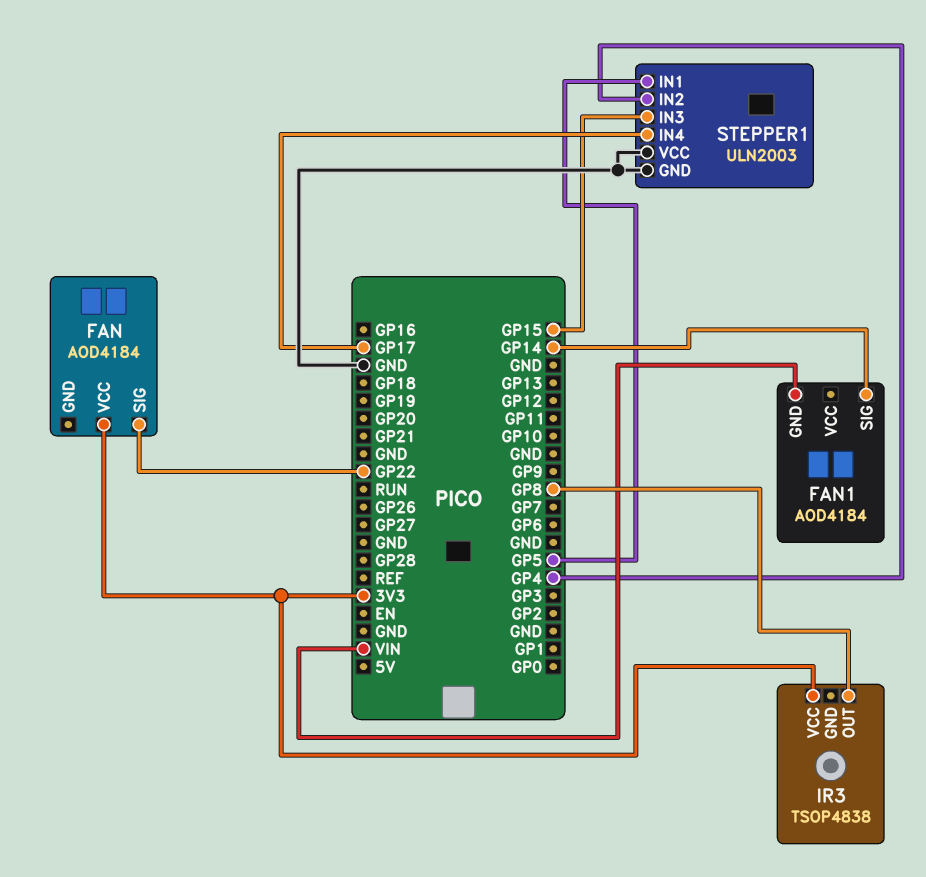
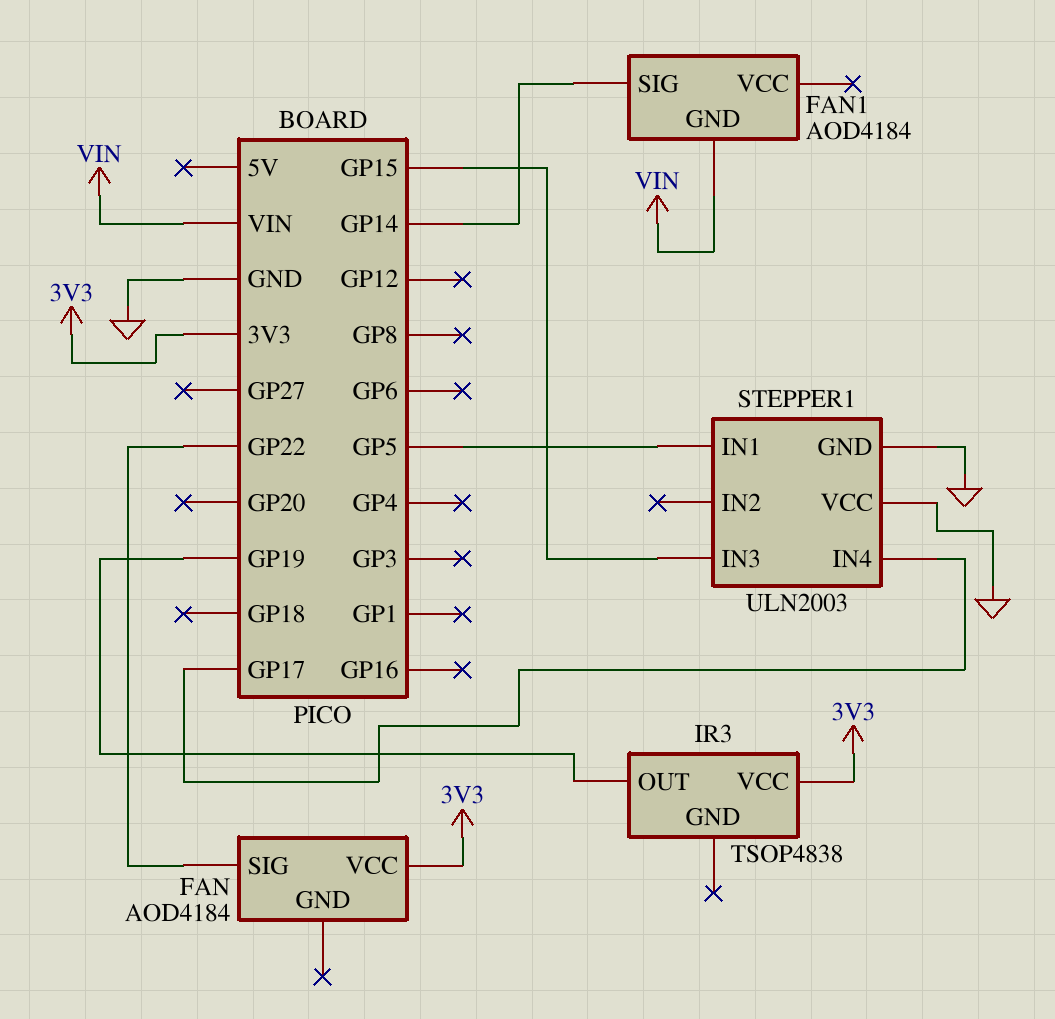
IR3 pin OUT: GP8 -> GP19
STEPPER1 pin IN2: GP4 -> none

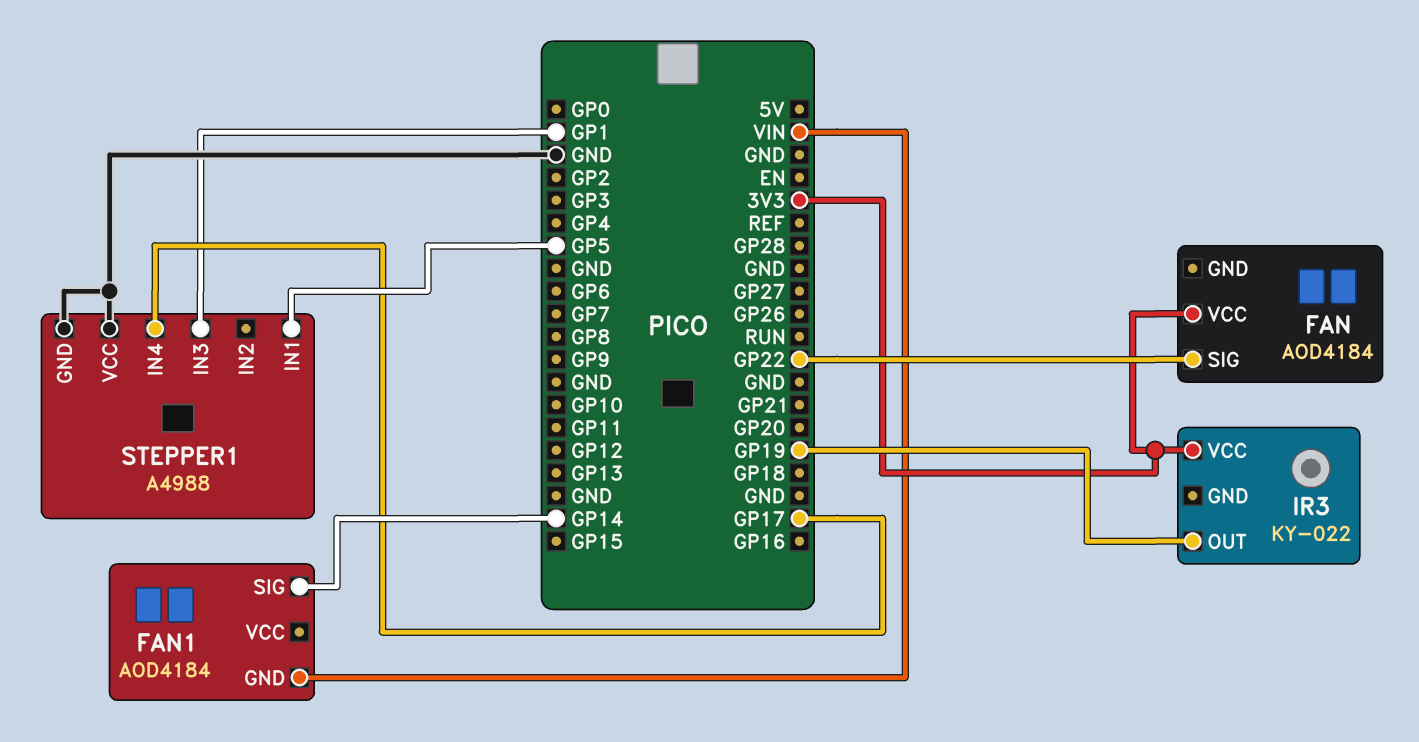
IR3: TSOP4838 -> KY-022
STEPPER1: ULN2003 -> A4988
STEPPER1 pin IN3: GP15 -> GP1

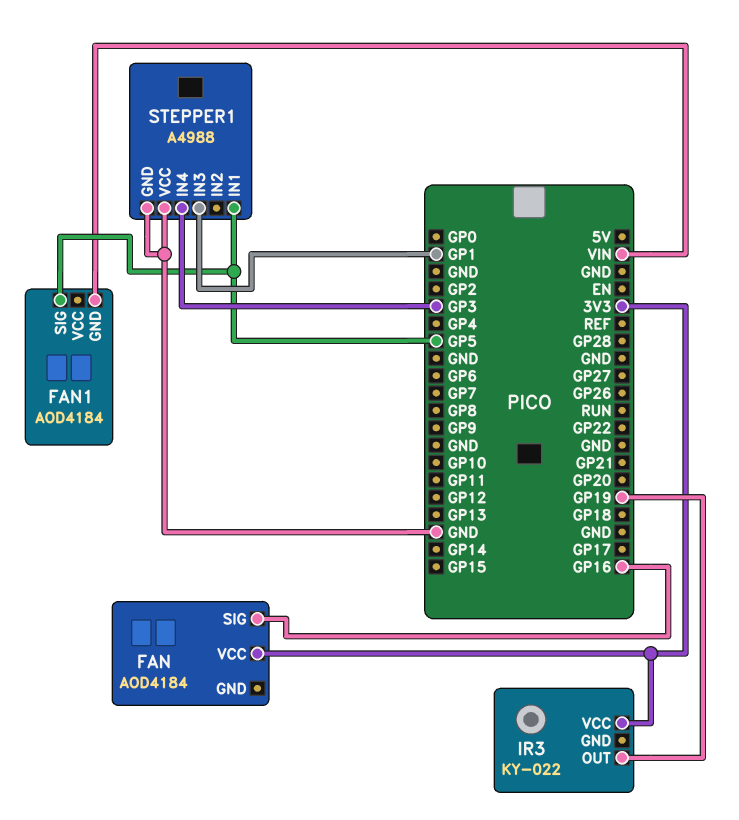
FAN pin SIG: GP22 -> GP16
FAN1 pin SIG: GP14 -> GP5
STEPPER1 pin IN4: GP17 -> GP3

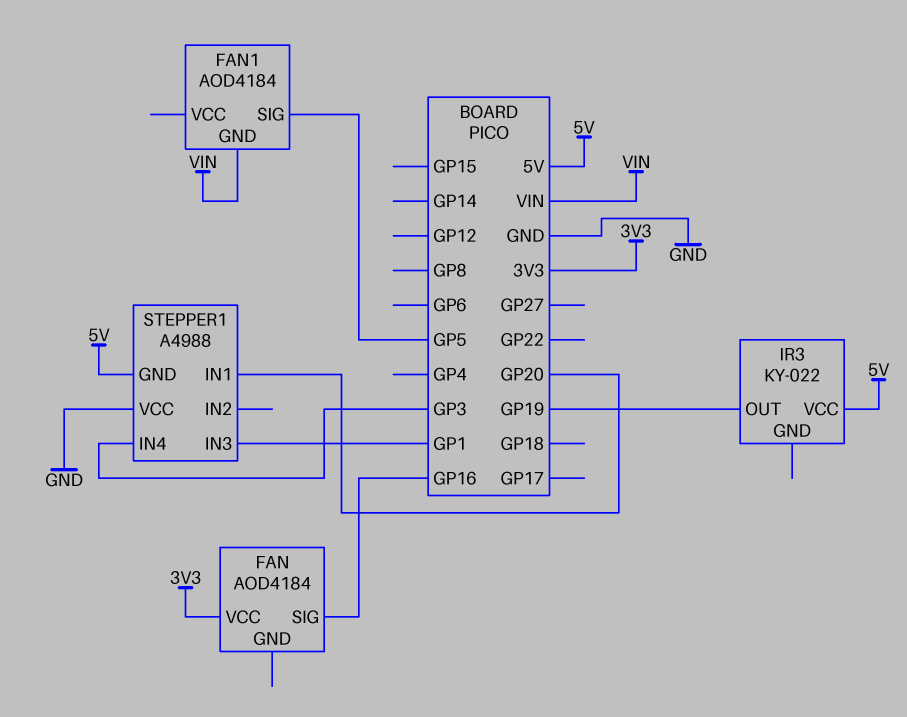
IR3 pin VCC: 3V3 -> 5V
STEPPER1 pin GND: GND -> 5V
STEPPER1 pin IN1: GP5 -> GP20

